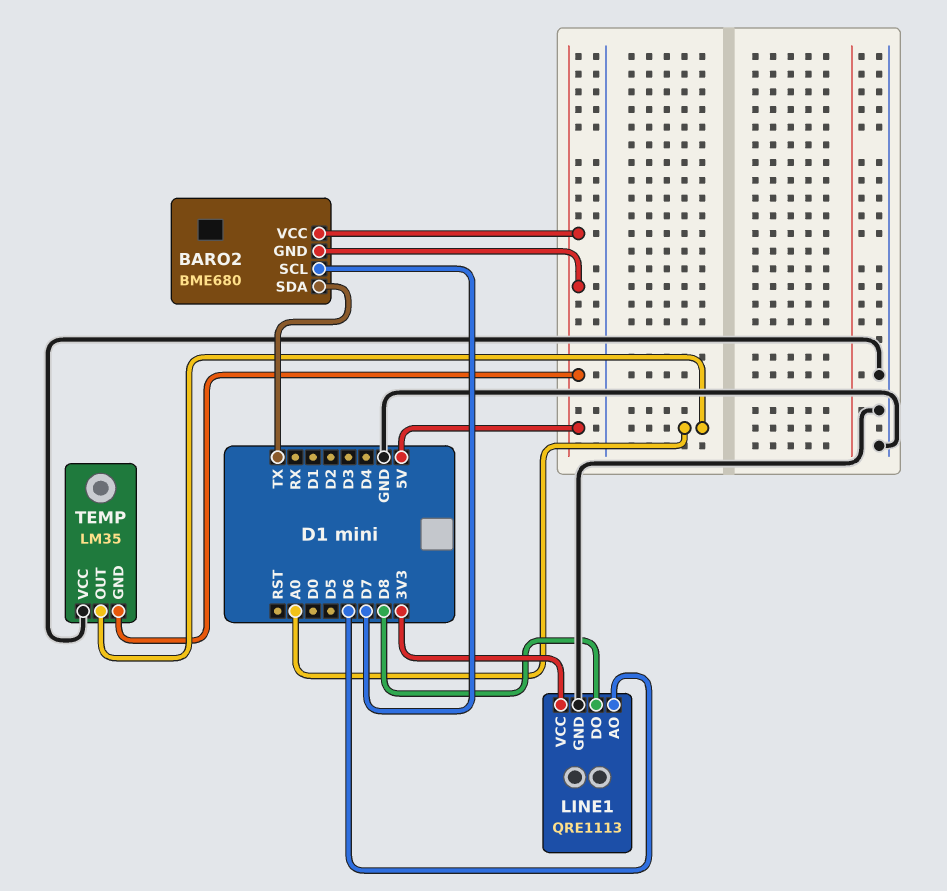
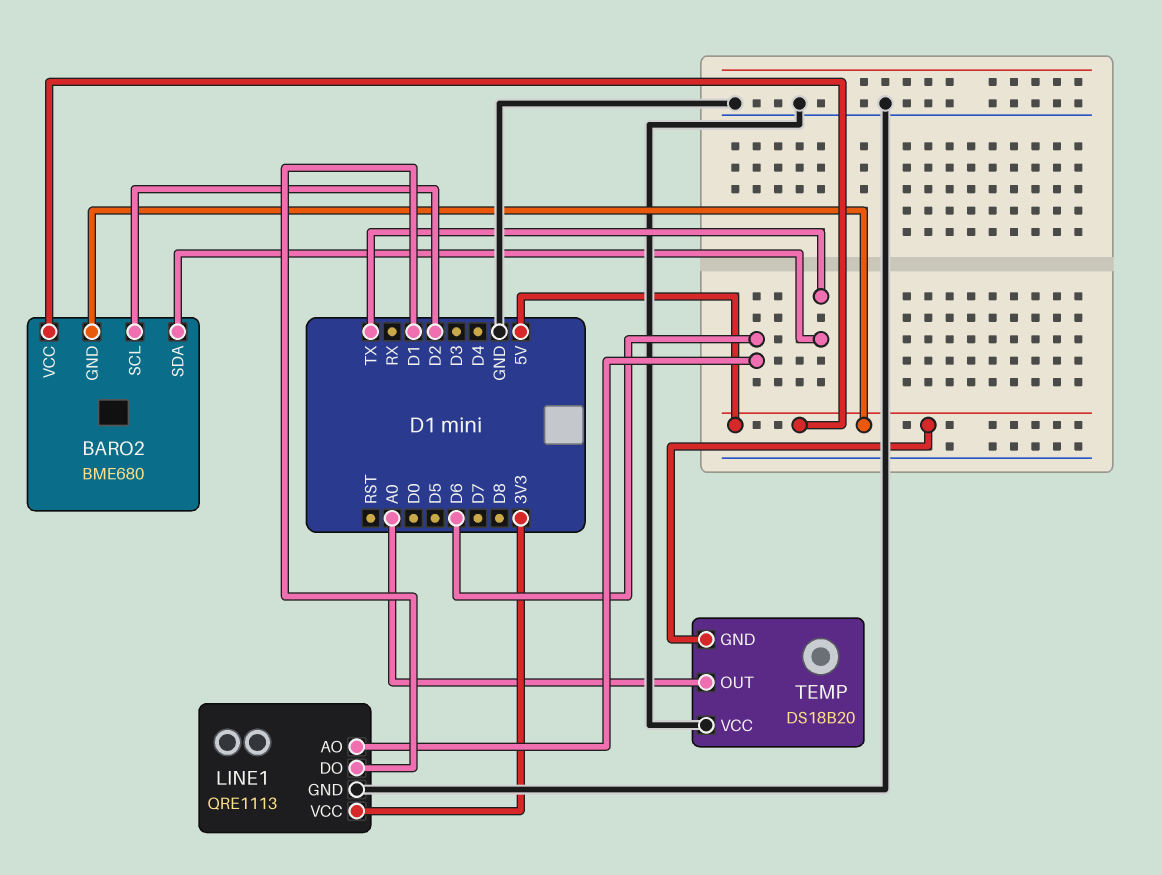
BARO2 pin SCL: D7 -> D2
LINE1 pin DO: D8 -> D1
TEMP: LM35 -> DS18B20

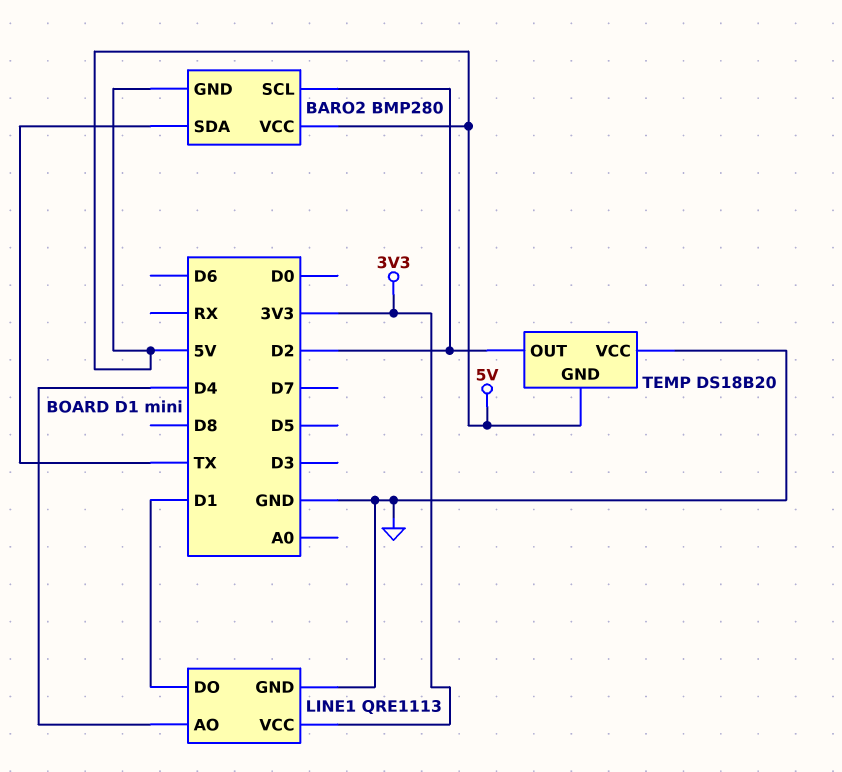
BARO2: BME680 -> BMP280
LINE1 pin AO: D6 -> D4
TEMP pin OUT: A0 -> D2

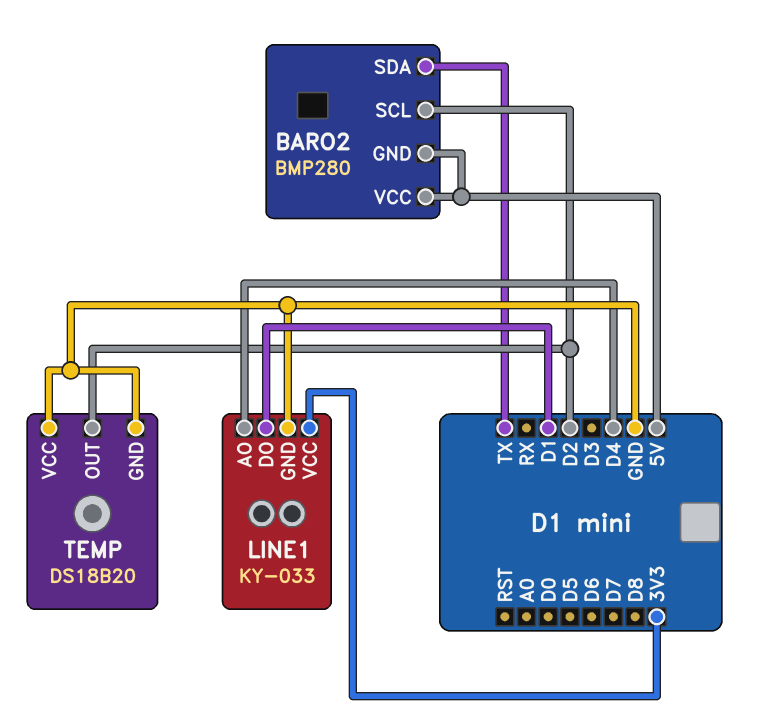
LINE1: QRE1113 -> KY-033
TEMP pin GND: 5V -> GND

